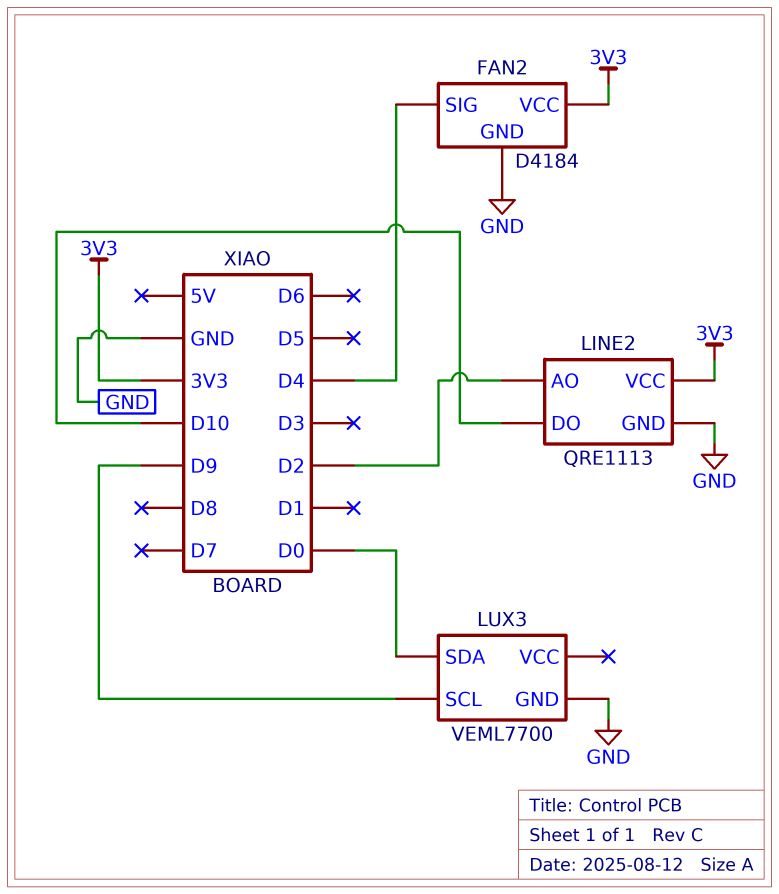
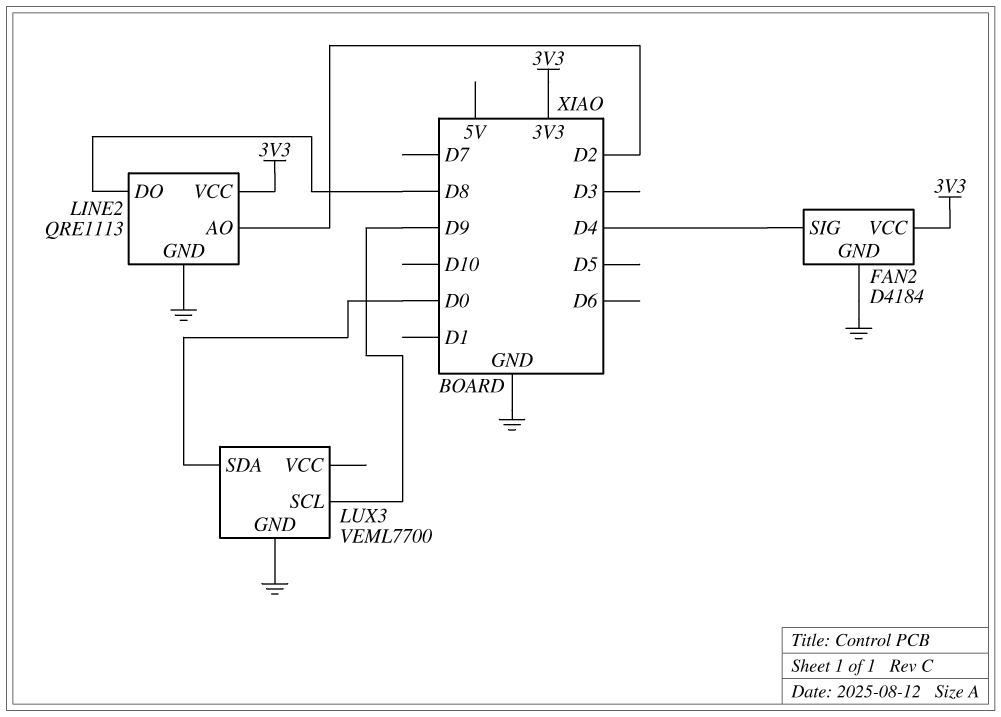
LINE2 pin DO: D10 -> D8

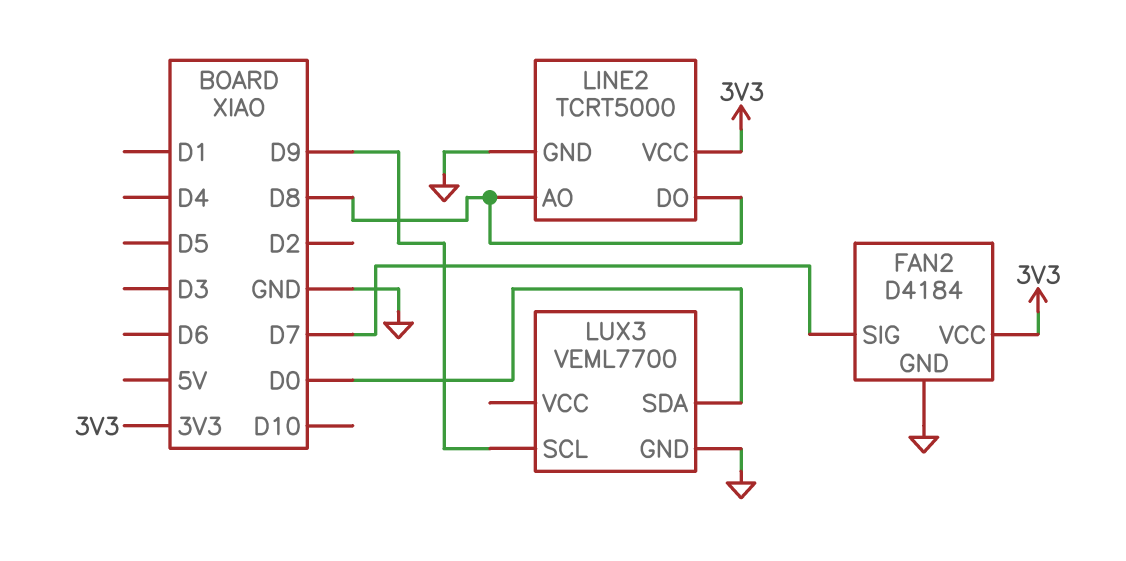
FAN2 pin SIG: D4 -> D7
LINE2: QRE1113 -> TCRT5000
LINE2 pin AO: D2 -> D8

